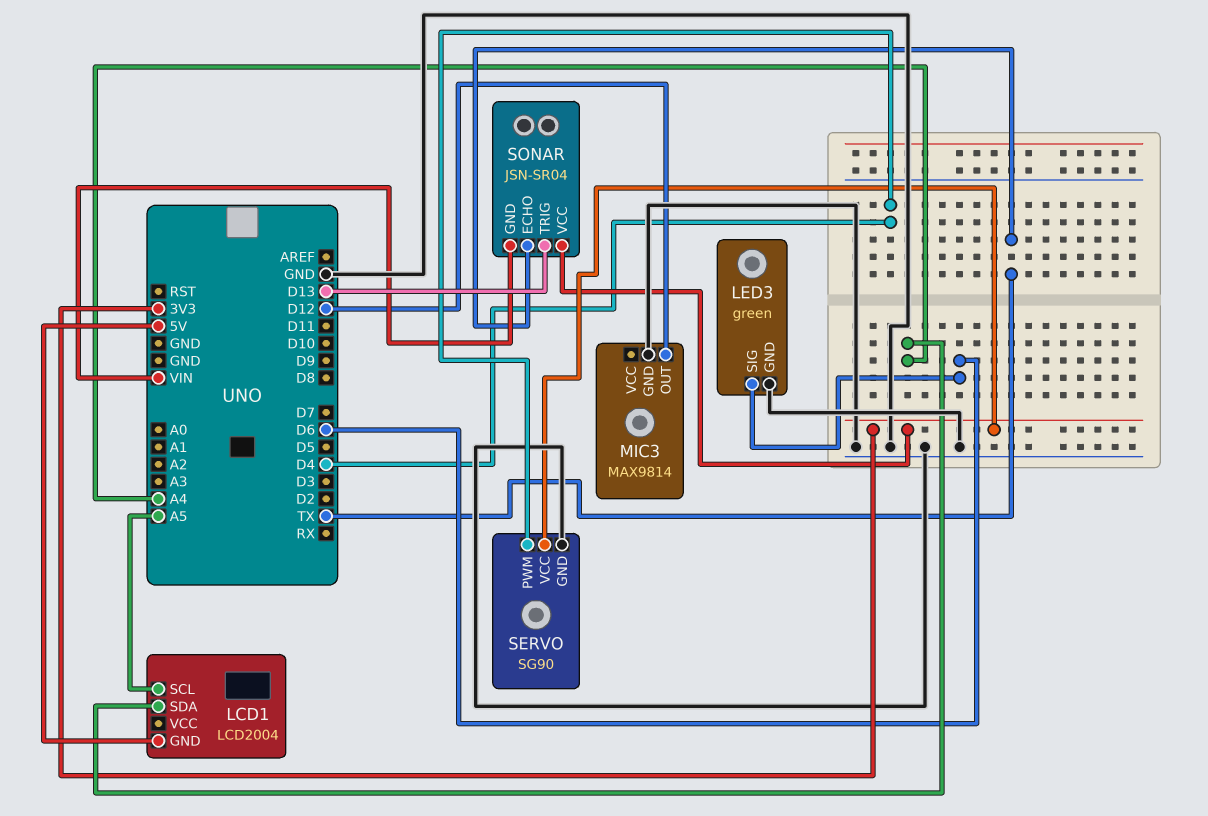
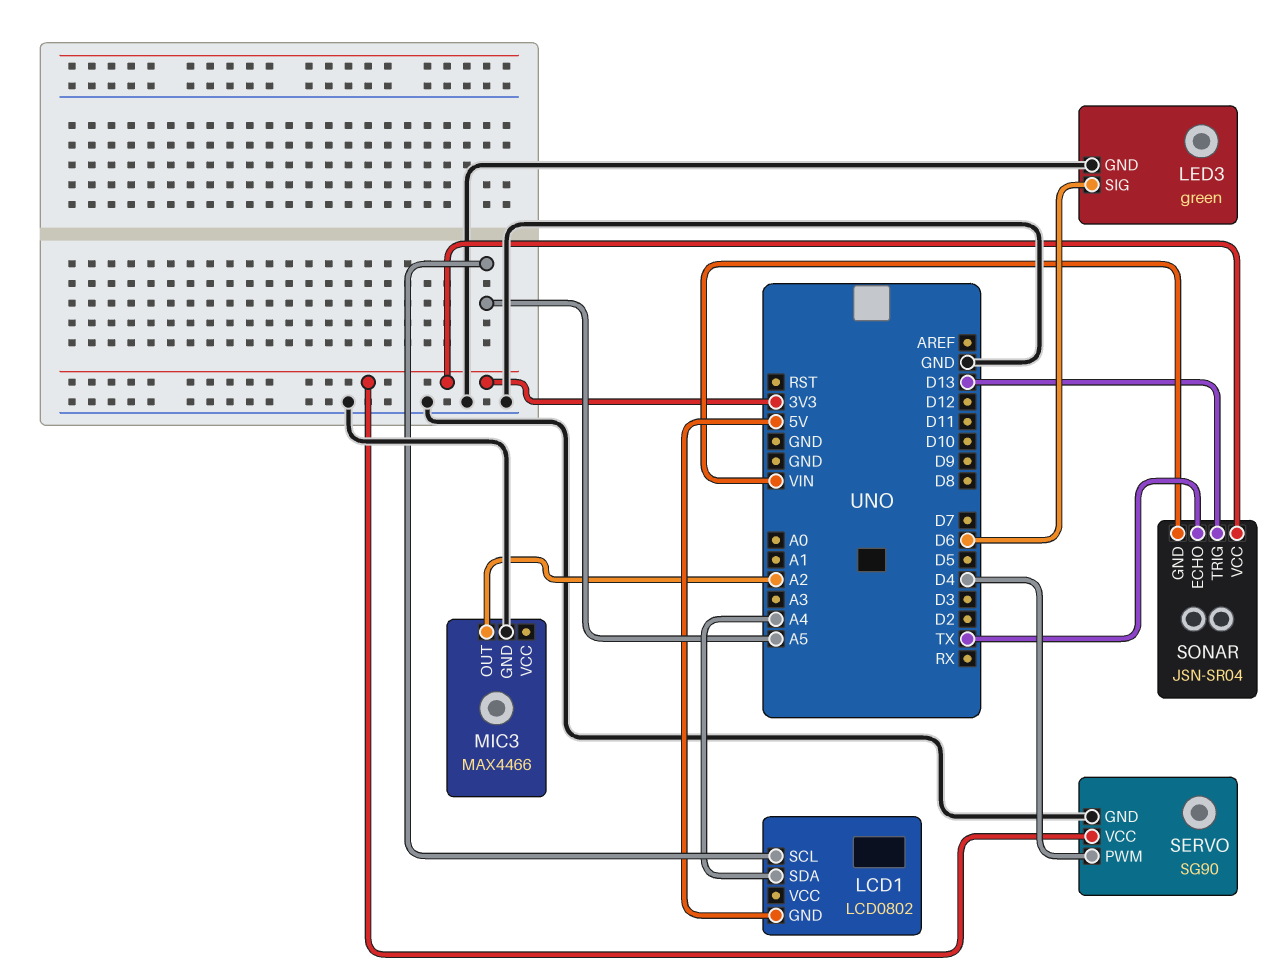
LCD1: LCD2004 -> LCD0802
MIC3: MAX9814 -> MAX4466
MIC3 pin OUT: D12 -> A2

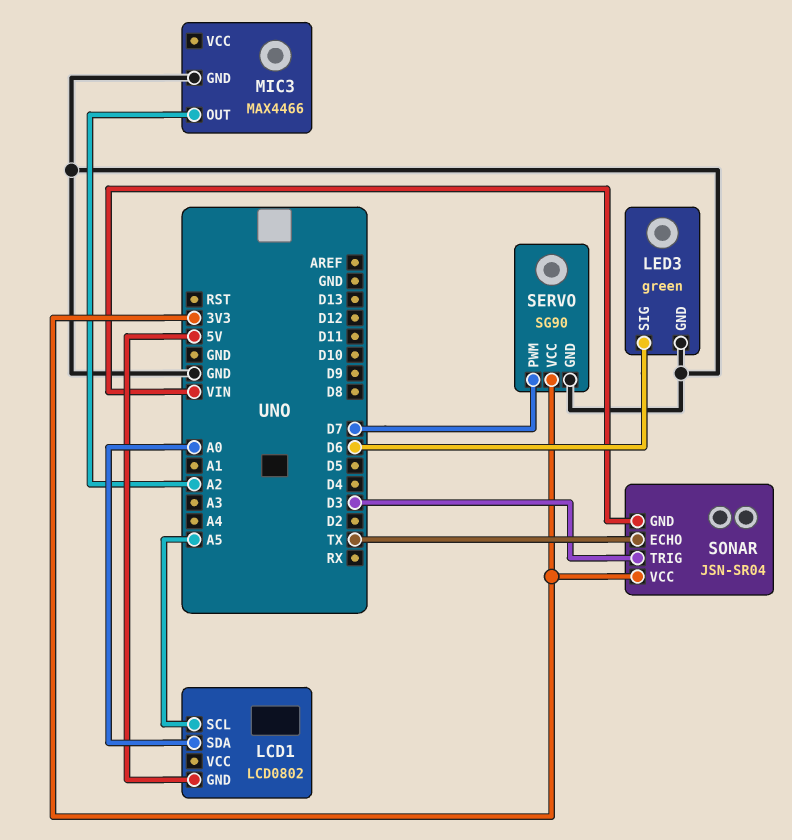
LCD1 pin SDA: A4 -> A0
SERVO pin PWM: D4 -> D7
SONAR pin TRIG: D13 -> D3

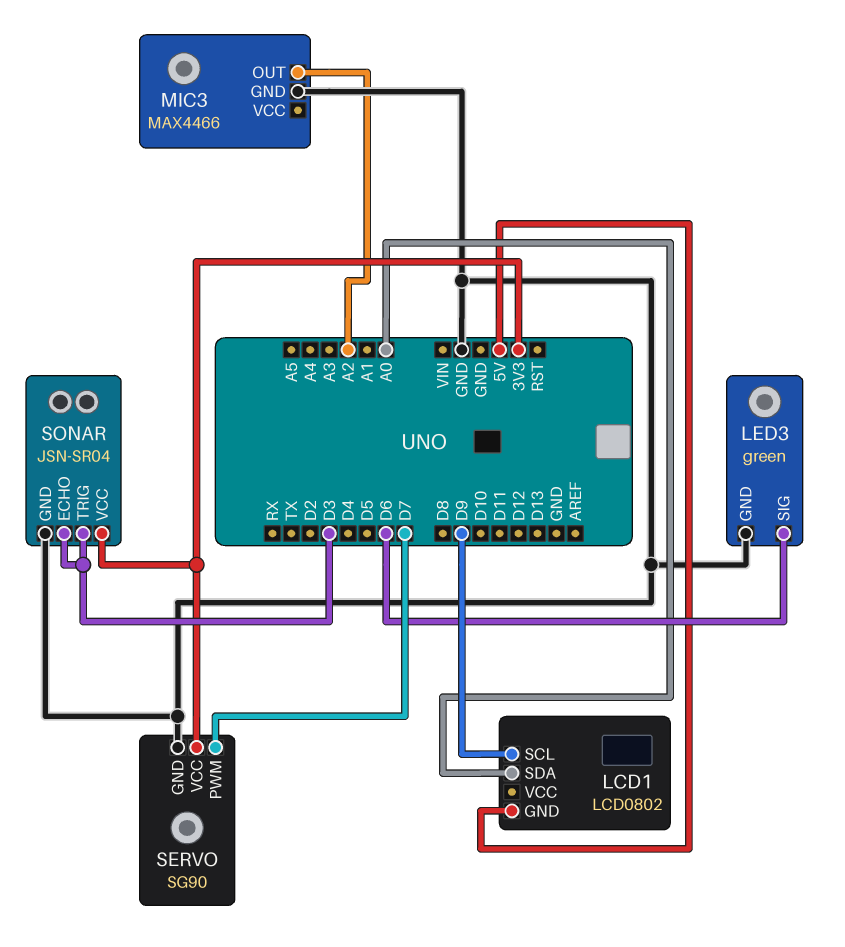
LCD1 pin SCL: A5 -> D9
SONAR pin ECHO: TX -> D3
SONAR pin GND: VIN -> GND

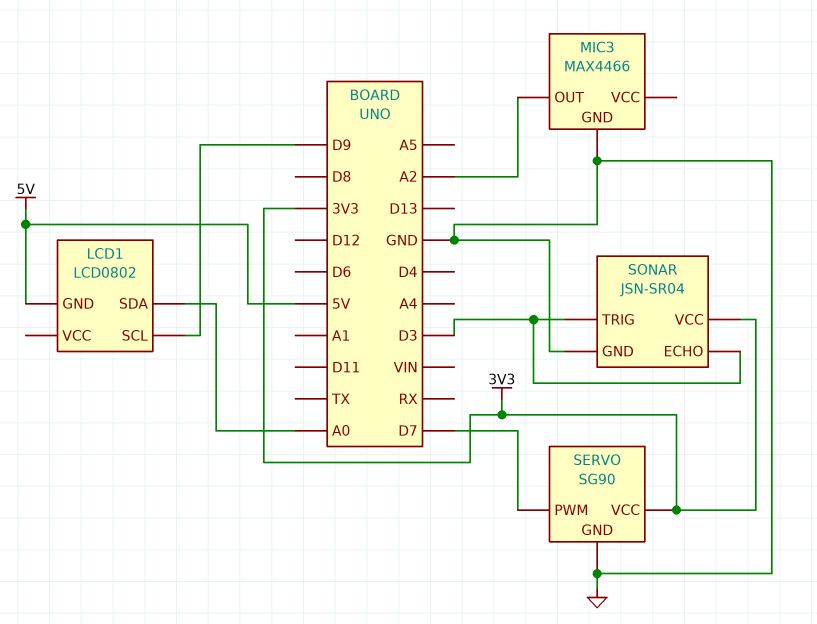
LED3: green -> none
LED3 pin GND: GND -> none
LED3 pin SIG: D6 -> none

